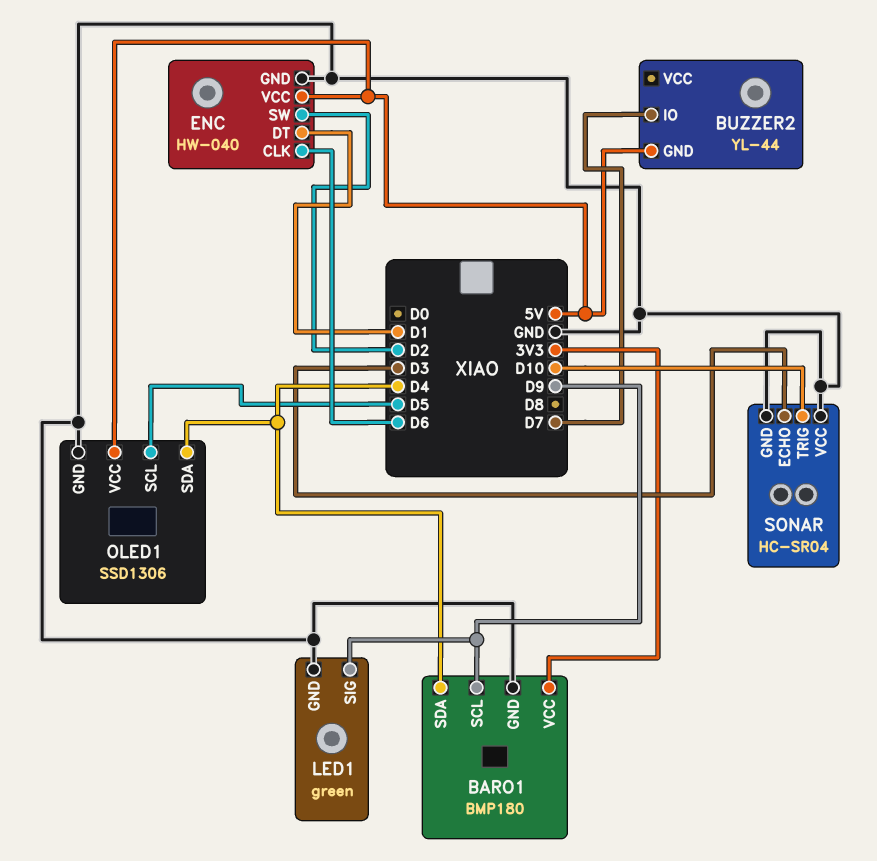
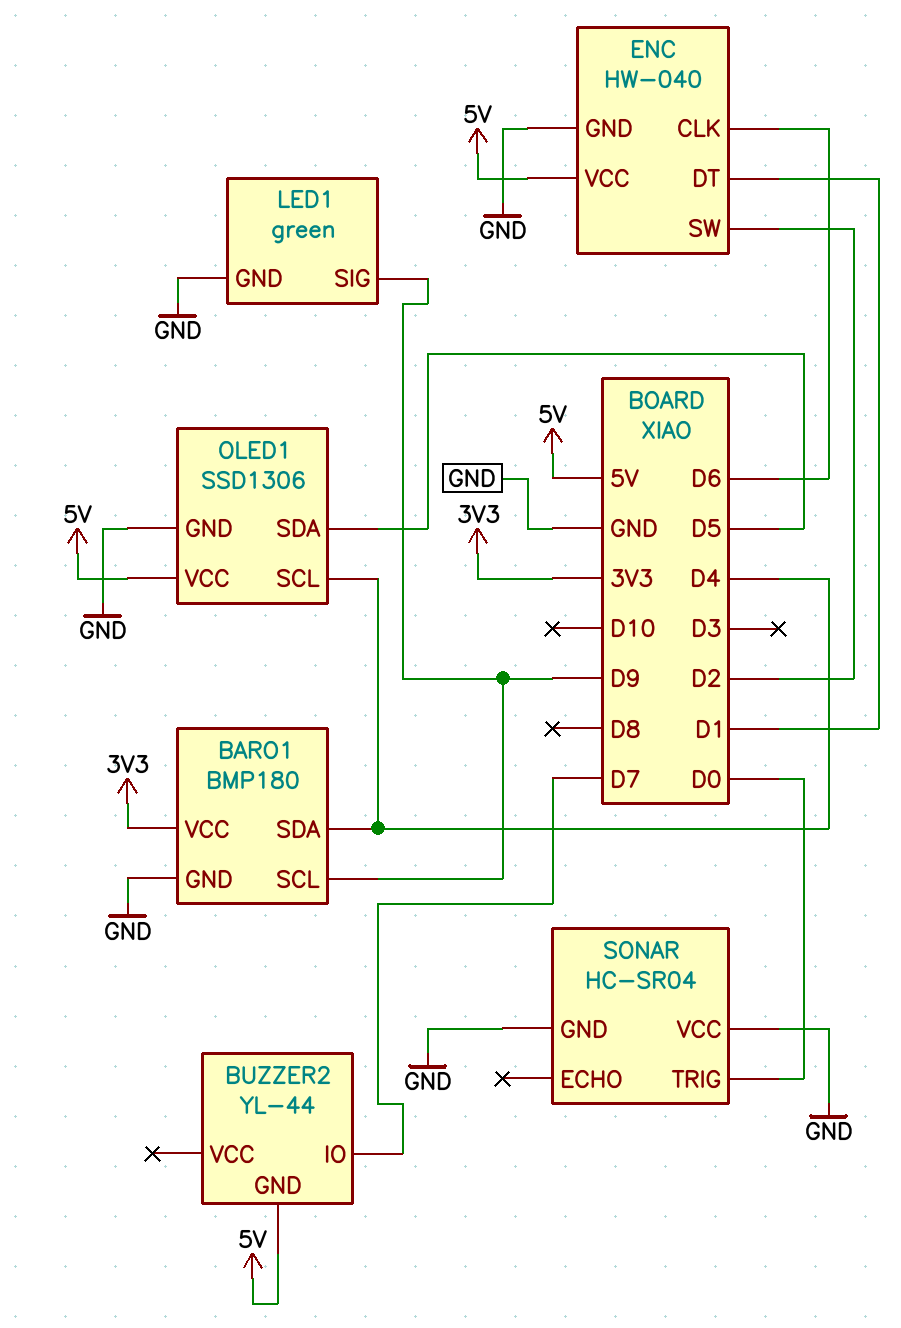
OLED1 pin SCL: D5 -> D4
OLED1 pin SDA: D4 -> D5
SONAR pin ECHO: D3 -> none
SONAR pin TRIG: D10 -> D0

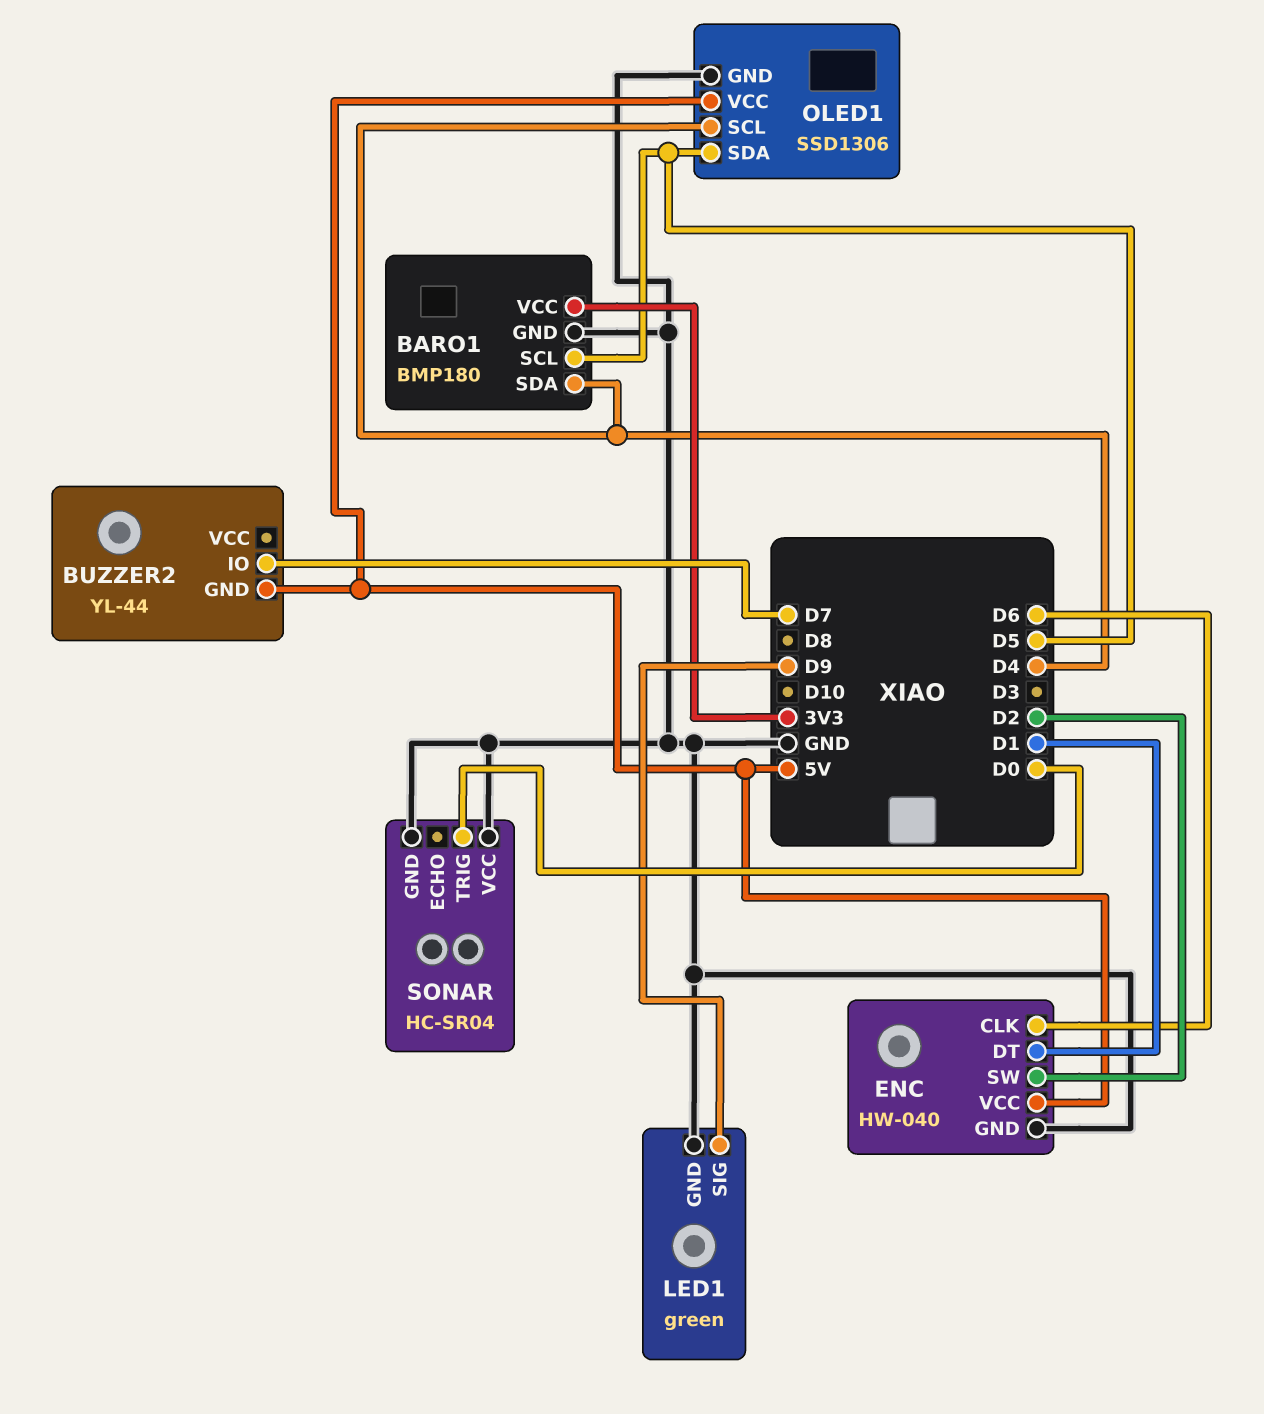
BARO1 pin SCL: D9 -> D5

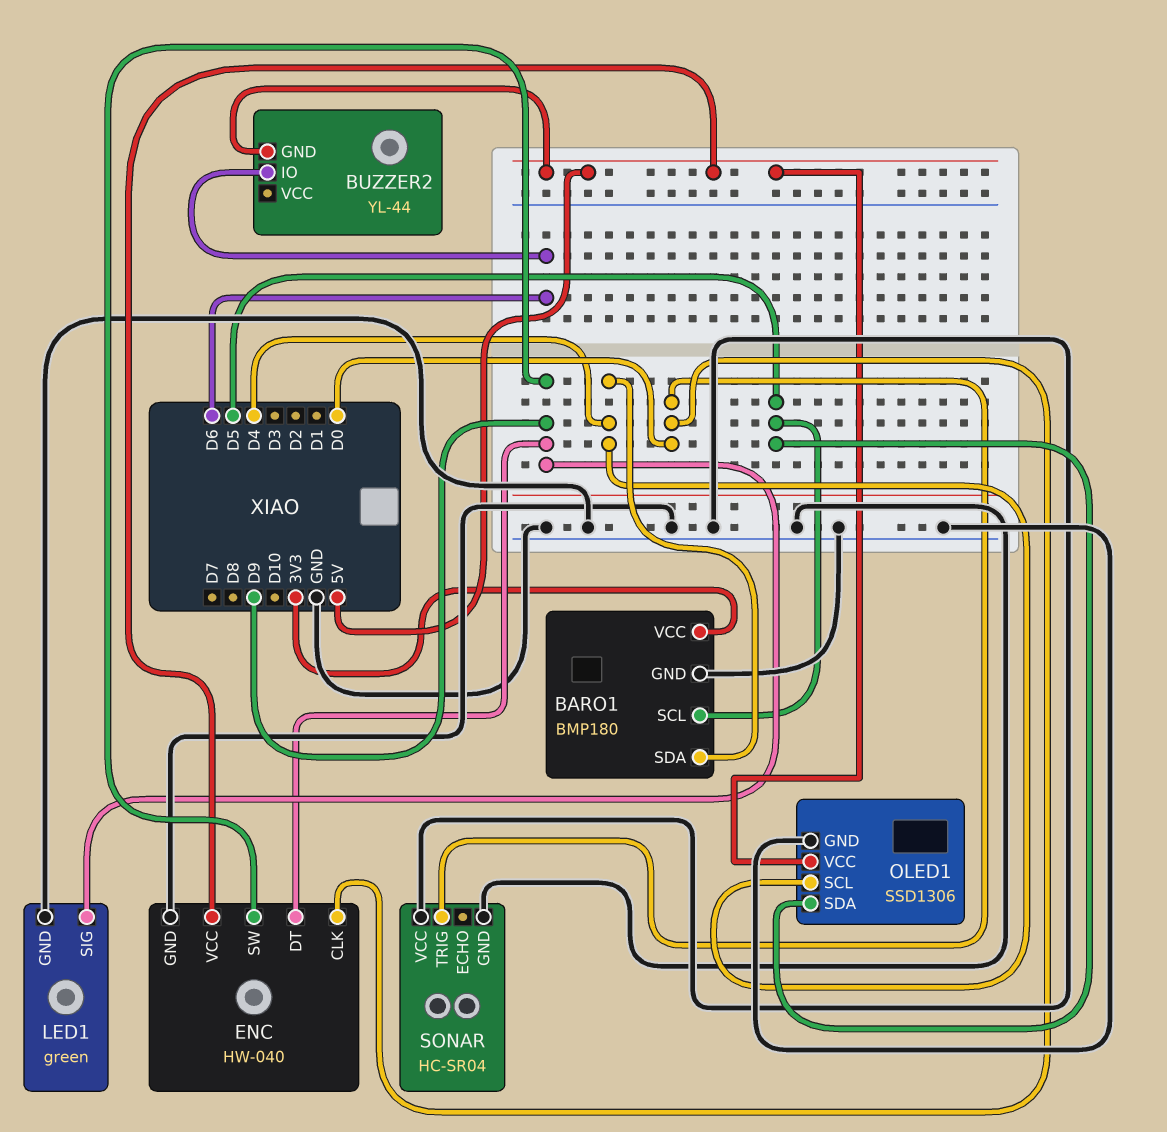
BUZZER2 pin IO: D7 -> D6
ENC pin CLK: D6 -> D0
ENC pin DT: D1 -> D9
ENC pin SW: D2 -> D9

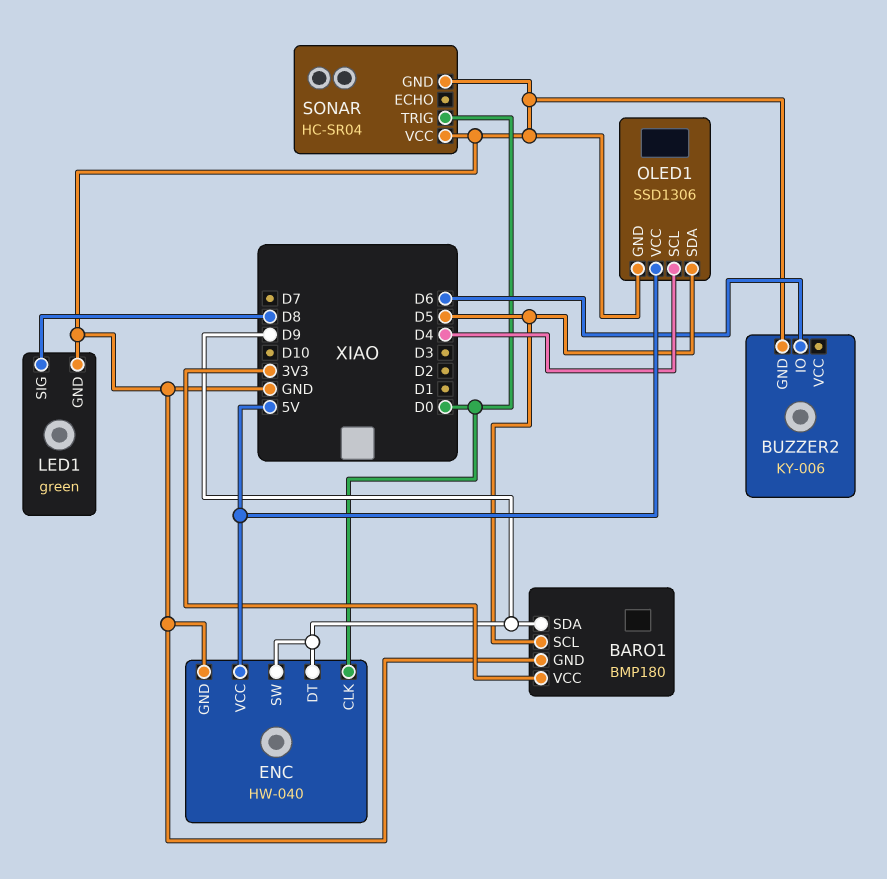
BARO1 pin SDA: D4 -> D9
BUZZER2: YL-44 -> KY-006
BUZZER2 pin GND: 5V -> GND
LED1 pin SIG: D9 -> D8

